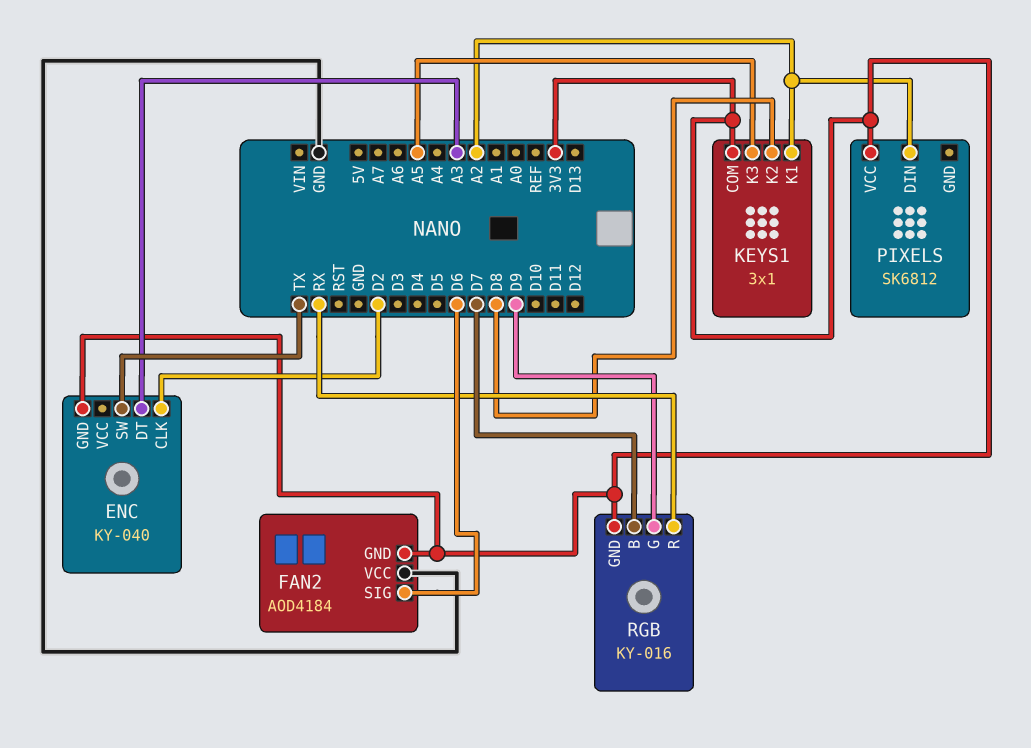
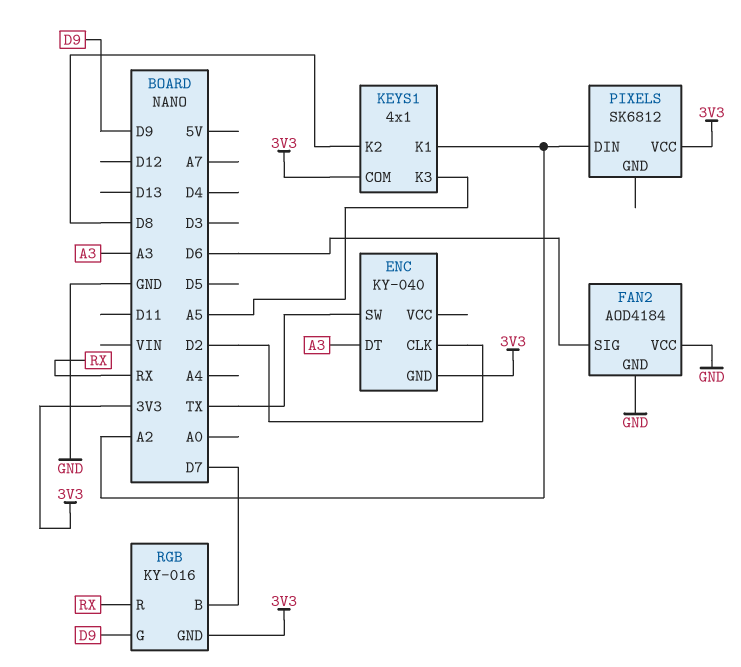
FAN2 pin GND: 3V3 -> GND
KEYS1: 3x1 -> 4x1

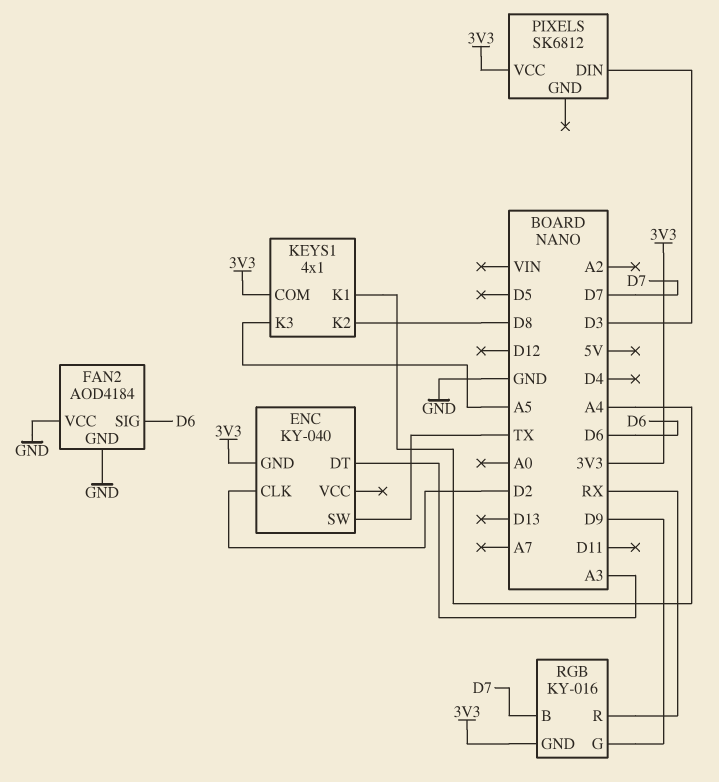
KEYS1 pin K1: A2 -> A4
PIXELS pin DIN: A2 -> D3

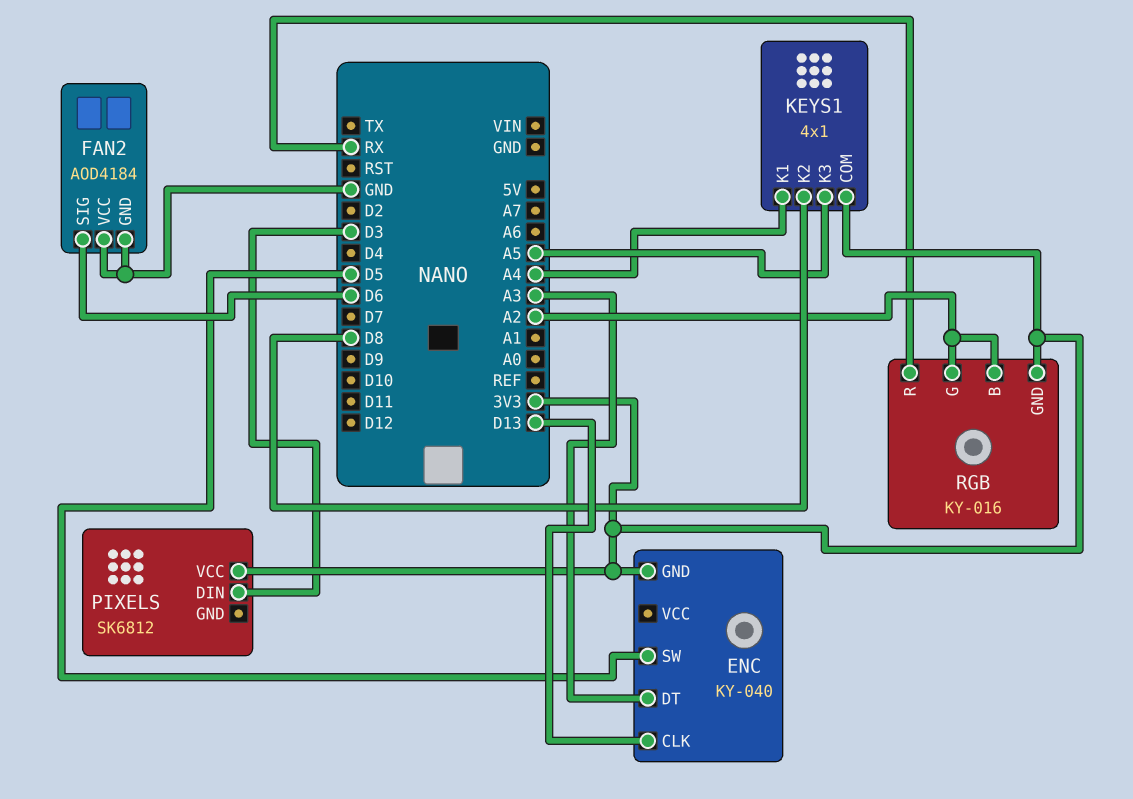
ENC pin CLK: D2 -> D13
ENC pin SW: TX -> D5
RGB pin B: D7 -> A2
RGB pin G: D9 -> A2

